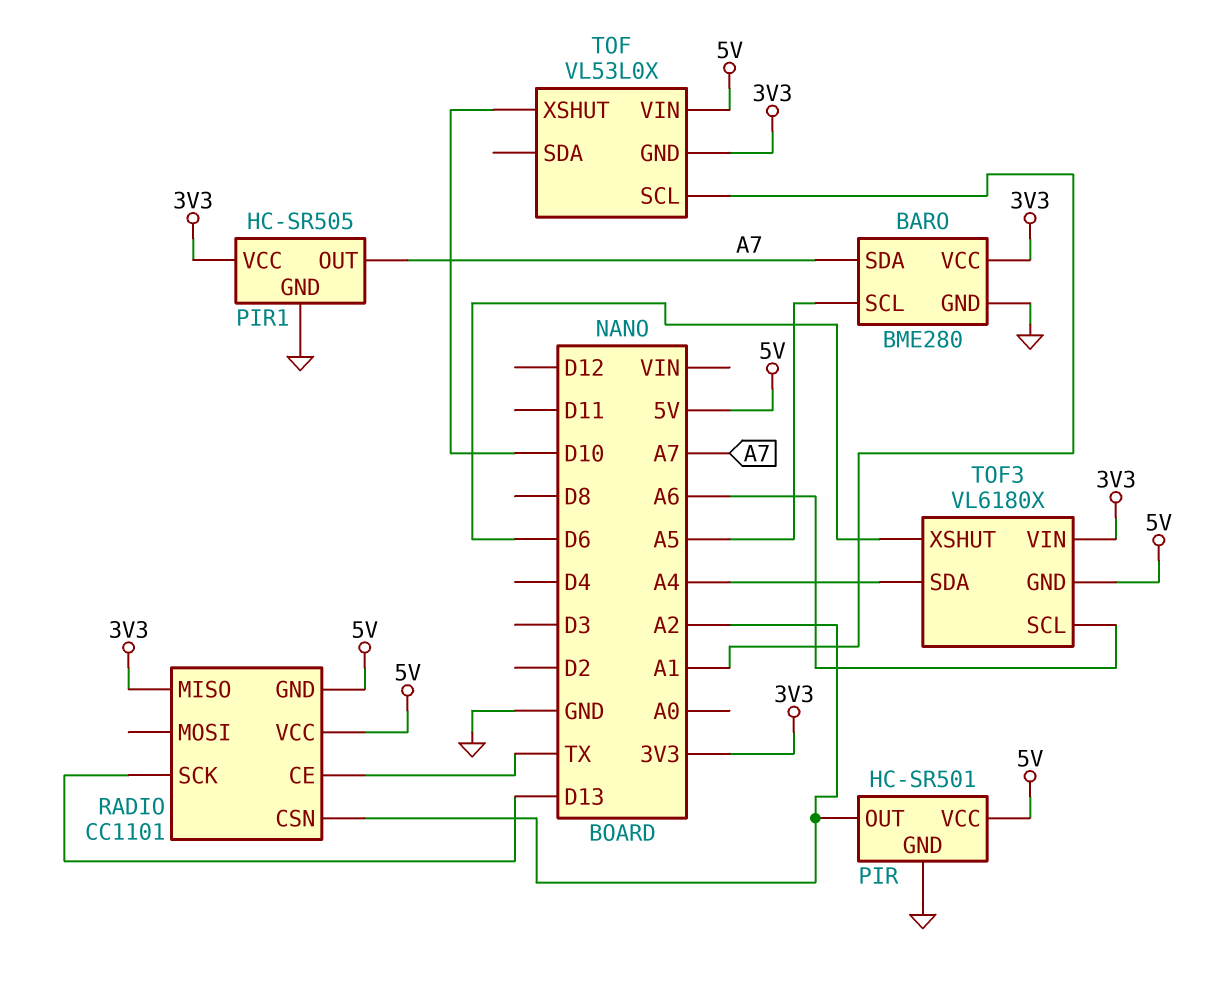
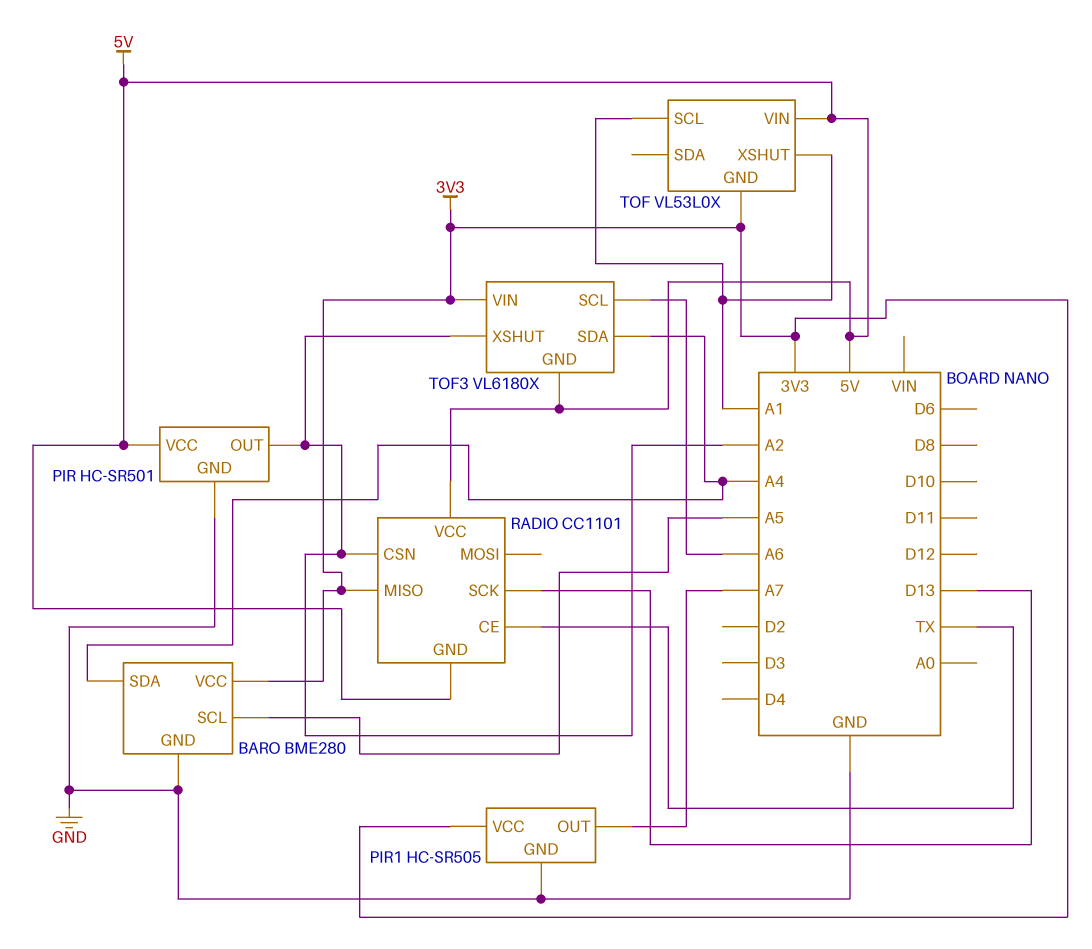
BARO pin SDA: A7 -> A4
TOF pin XSHUT: D10 -> A1
TOF3 pin XSHUT: D6 -> A2

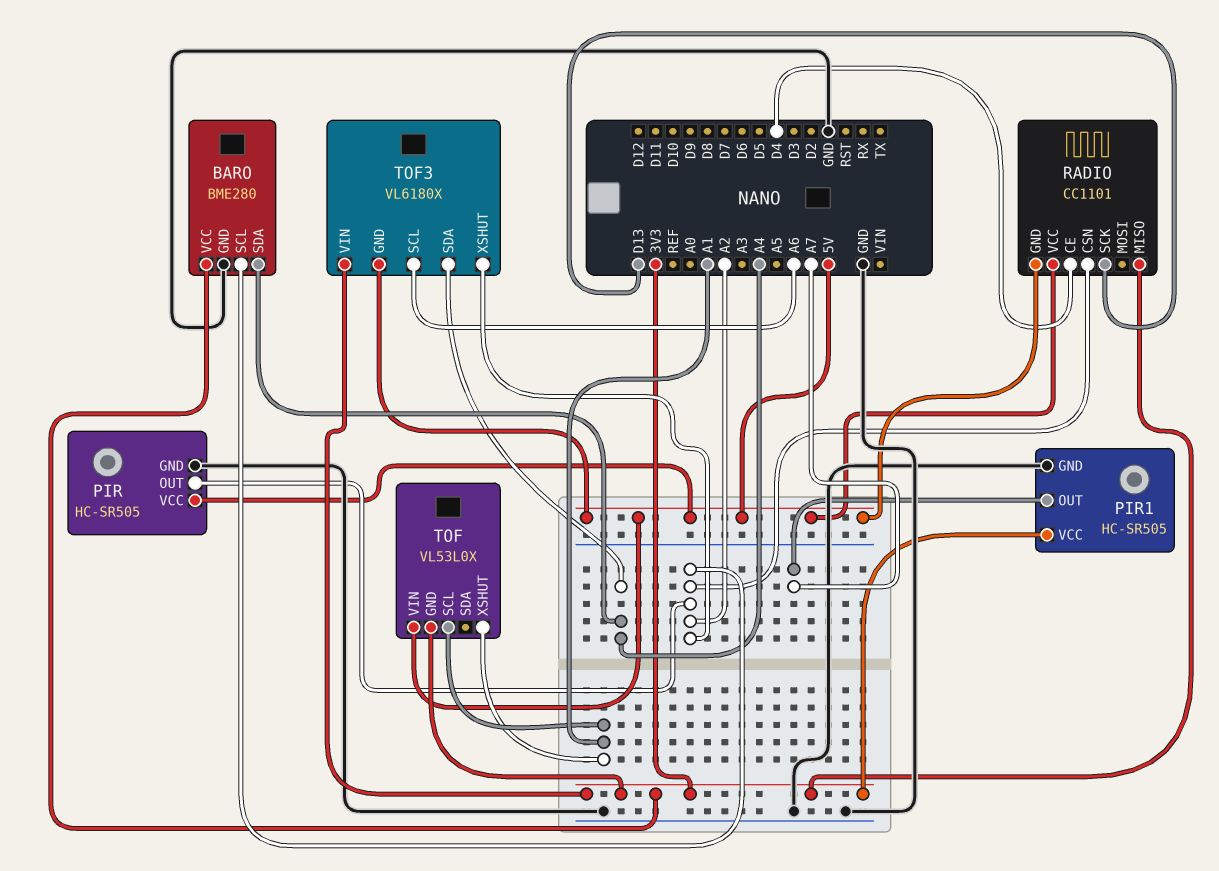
BARO pin SCL: A5 -> A2
PIR: HC-SR501 -> HC-SR505
RADIO pin CE: TX -> D4

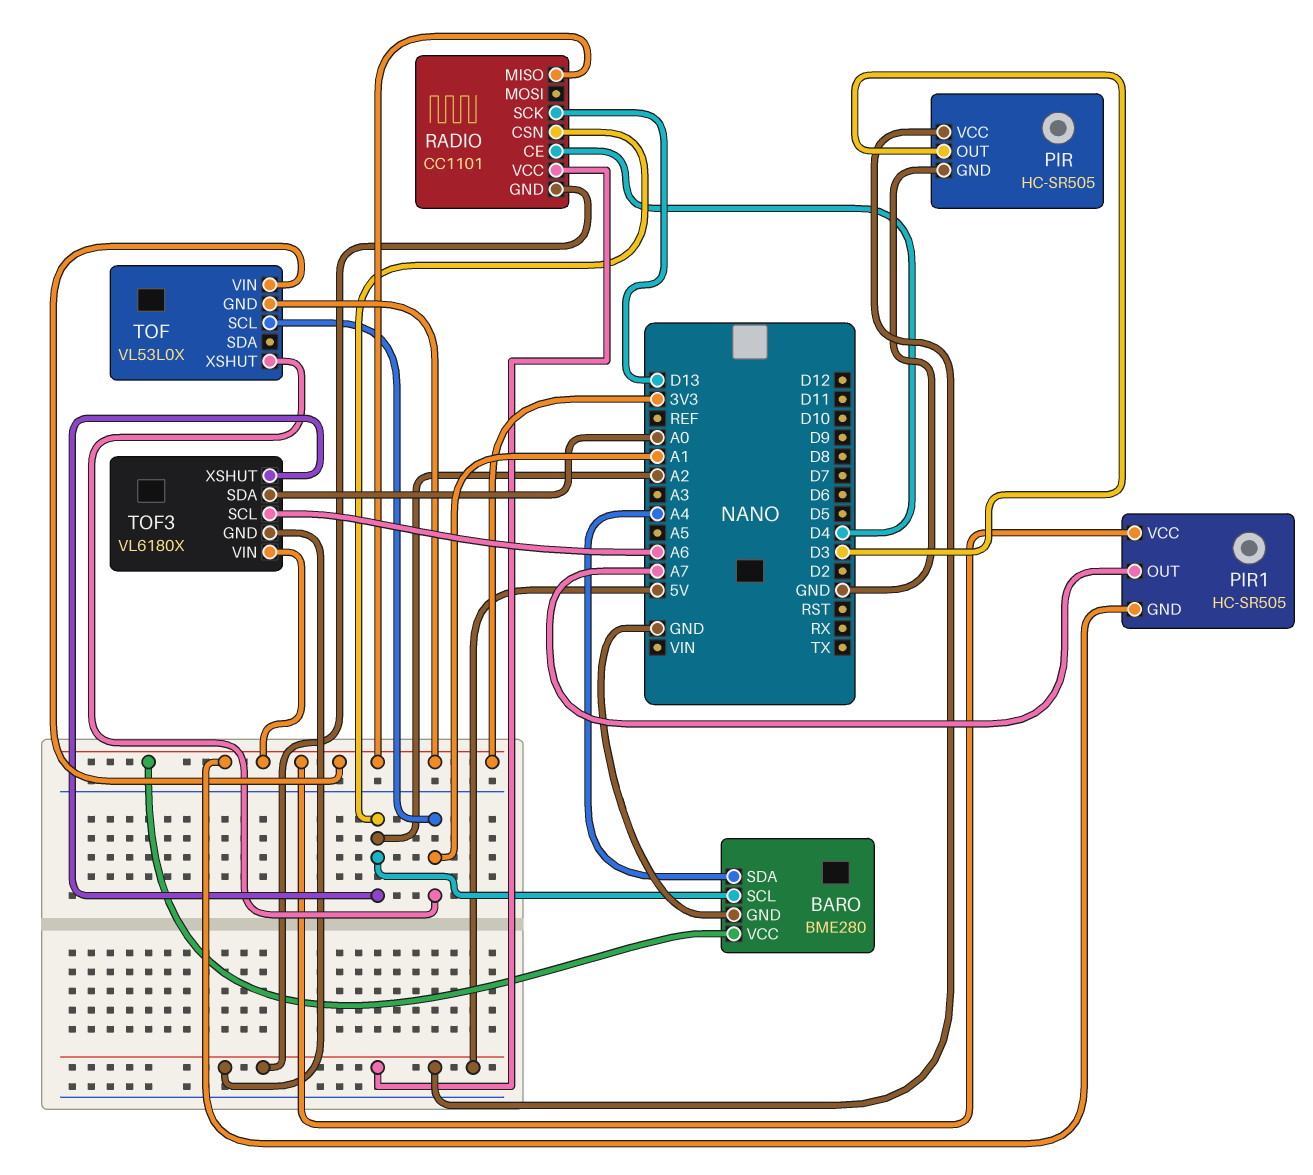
PIR pin OUT: A2 -> D3
PIR1 pin GND: GND -> 3V3
TOF pin VIN: 5V -> 3V3
TOF3 pin SDA: A4 -> A0

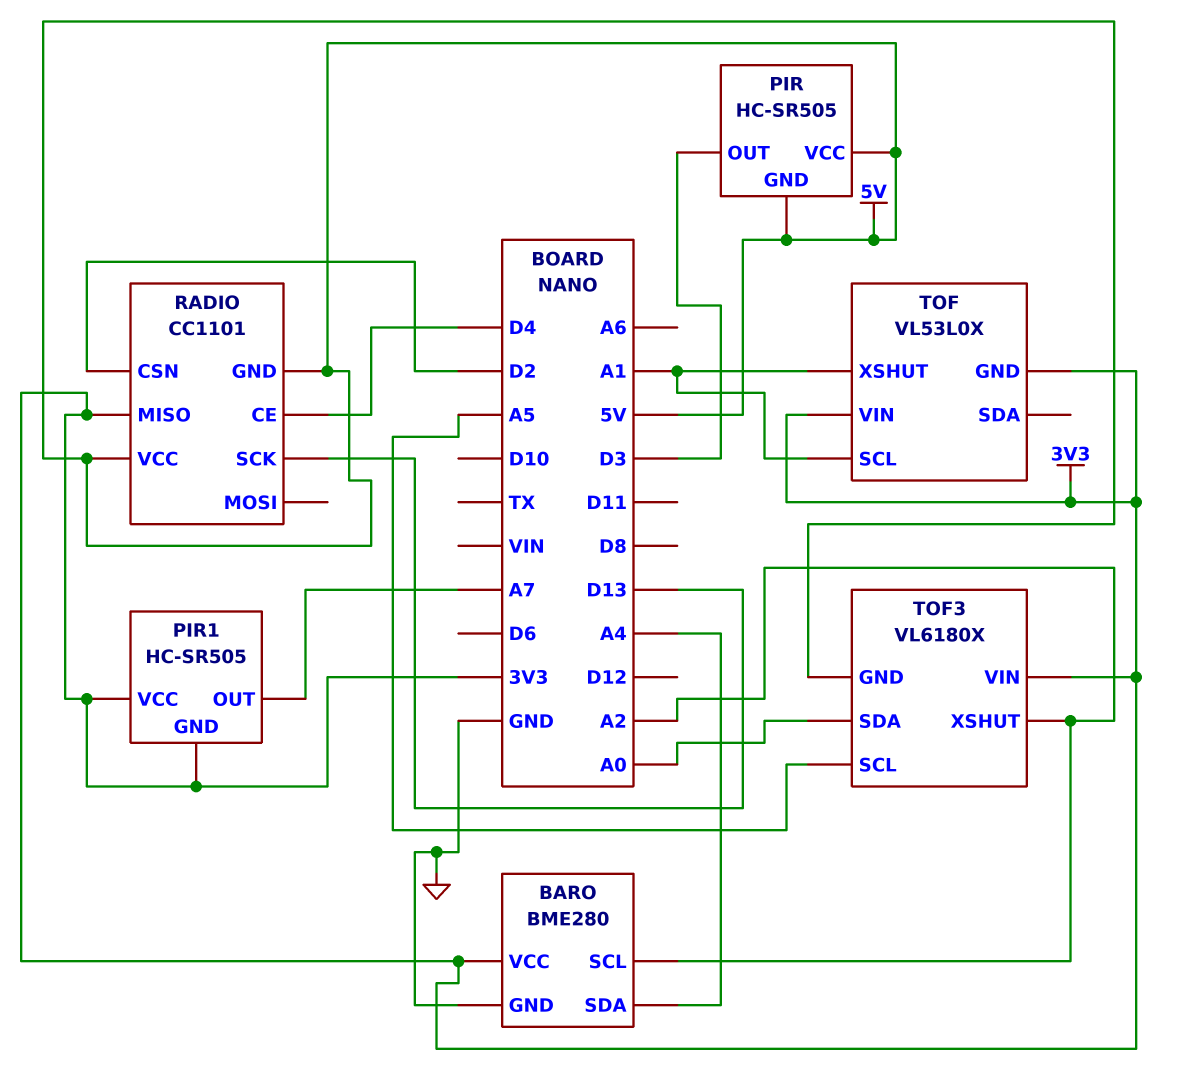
PIR pin GND: GND -> 5V
RADIO pin CSN: A2 -> D2
TOF3 pin SCL: A6 -> A5

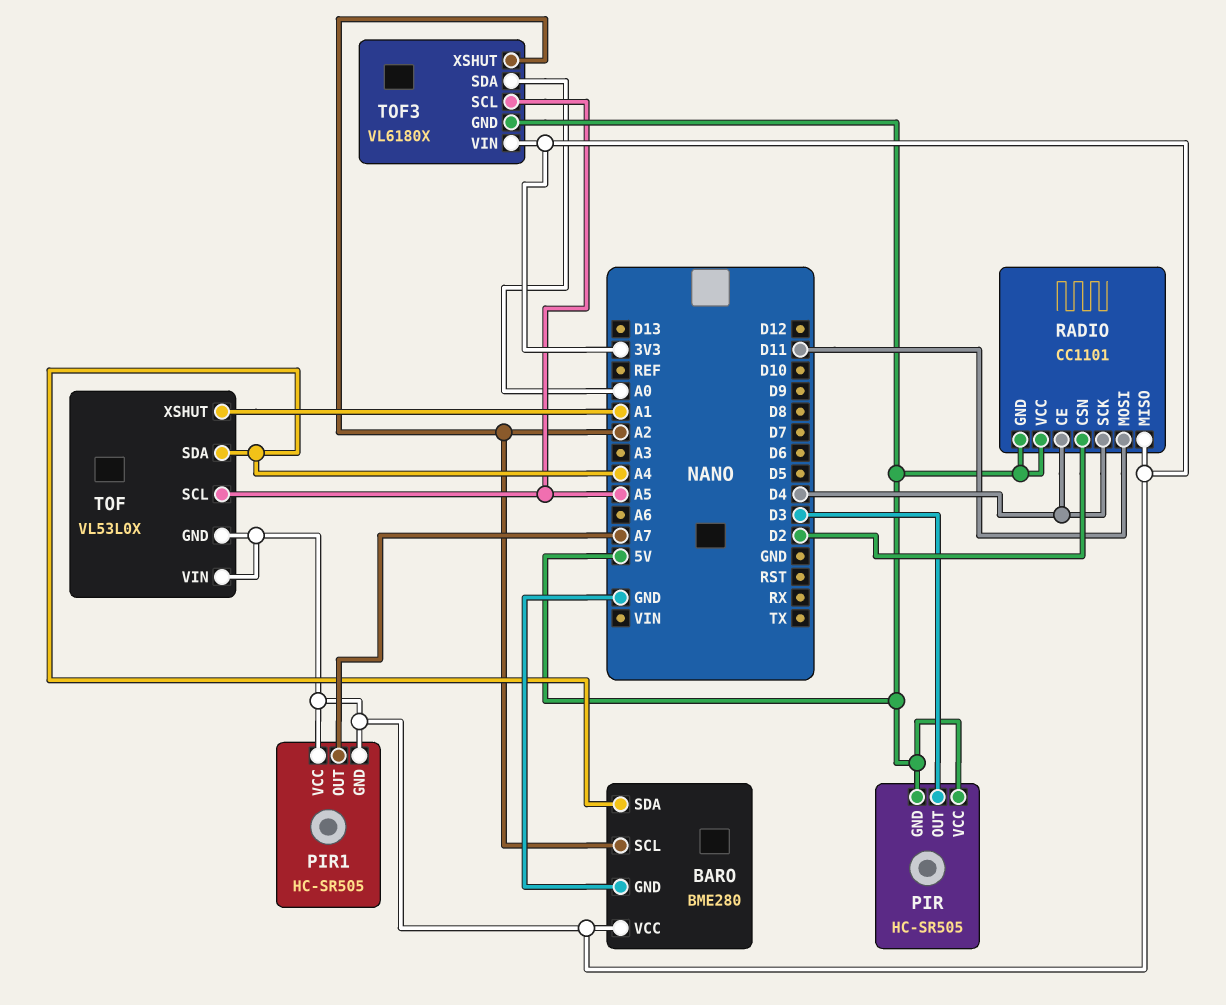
RADIO pin MOSI: none -> D11
RADIO pin SCK: D13 -> D4
TOF pin SCL: A1 -> A5
TOF pin SDA: none -> A4

